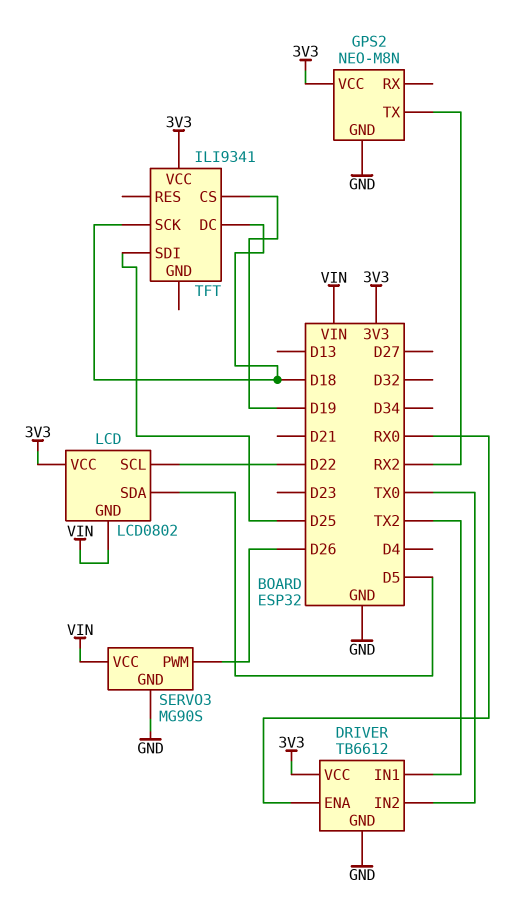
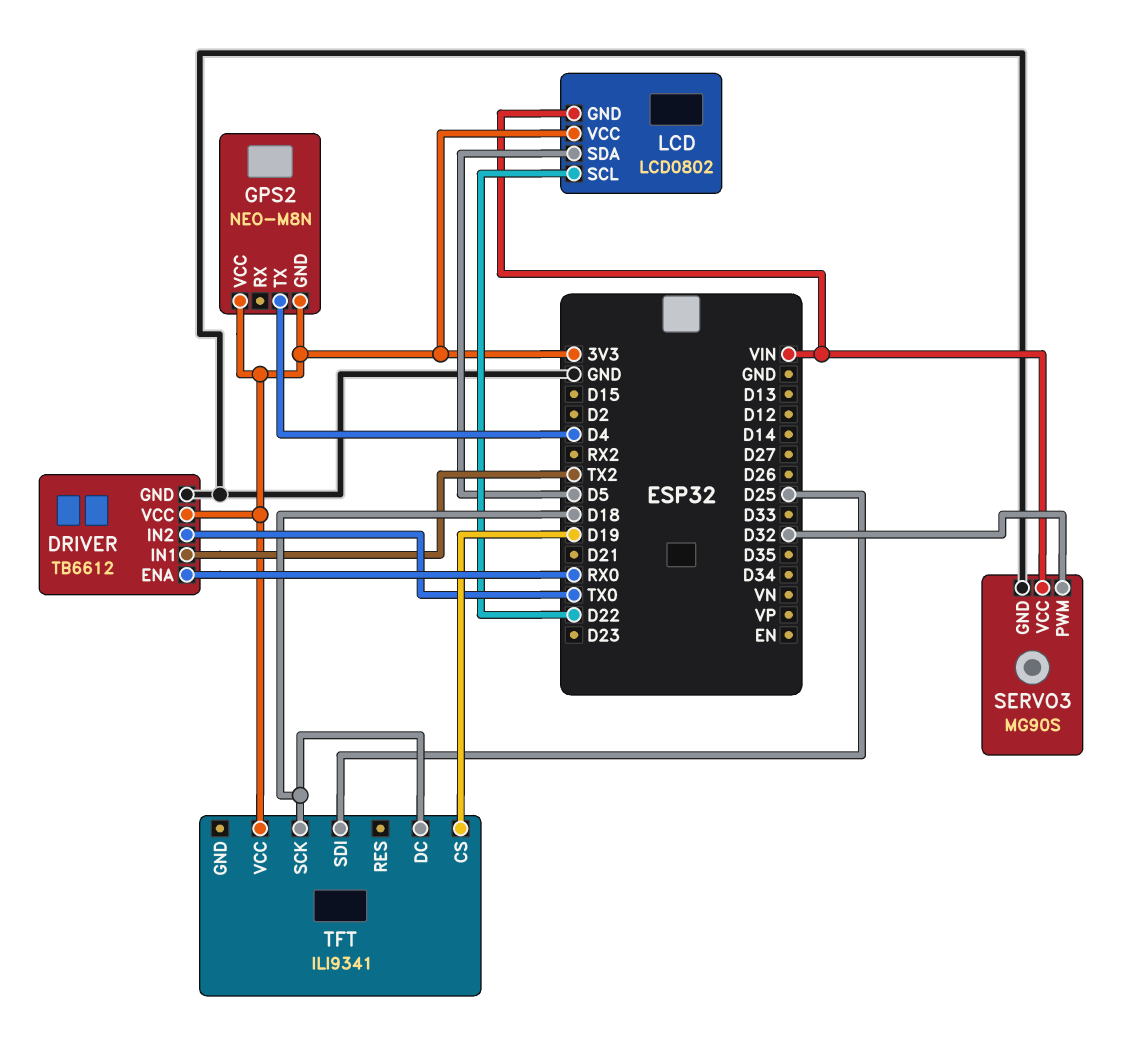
GPS2 pin GND: GND -> 3V3
GPS2 pin TX: RX2 -> D4
SERVO3 pin PWM: D26 -> D32

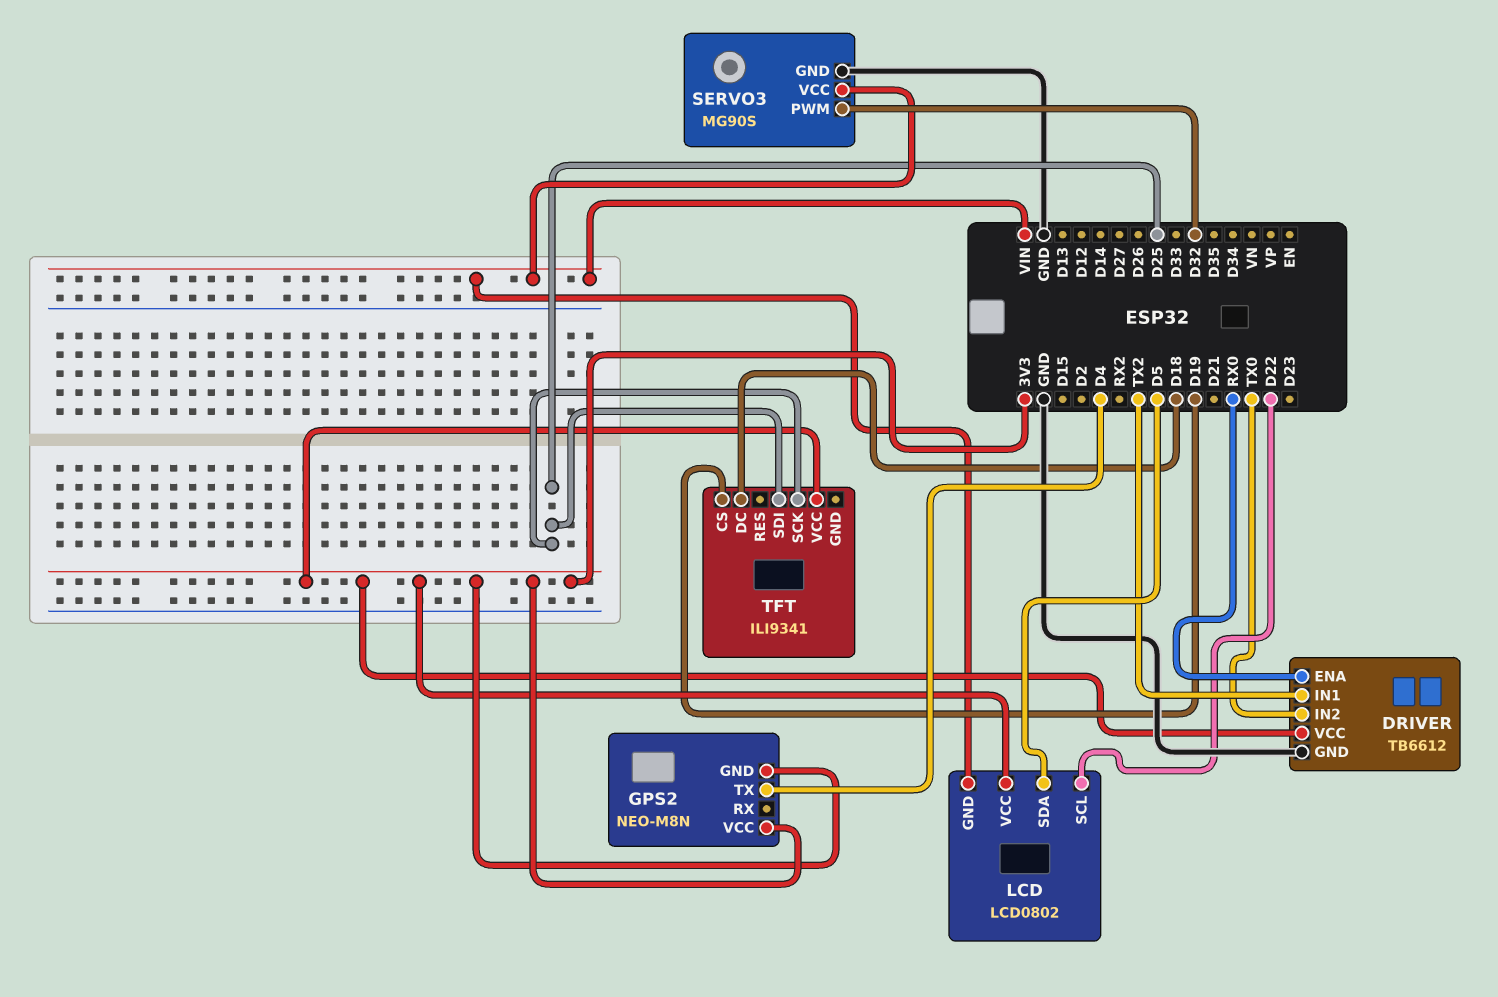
TFT pin SCK: D18 -> D25

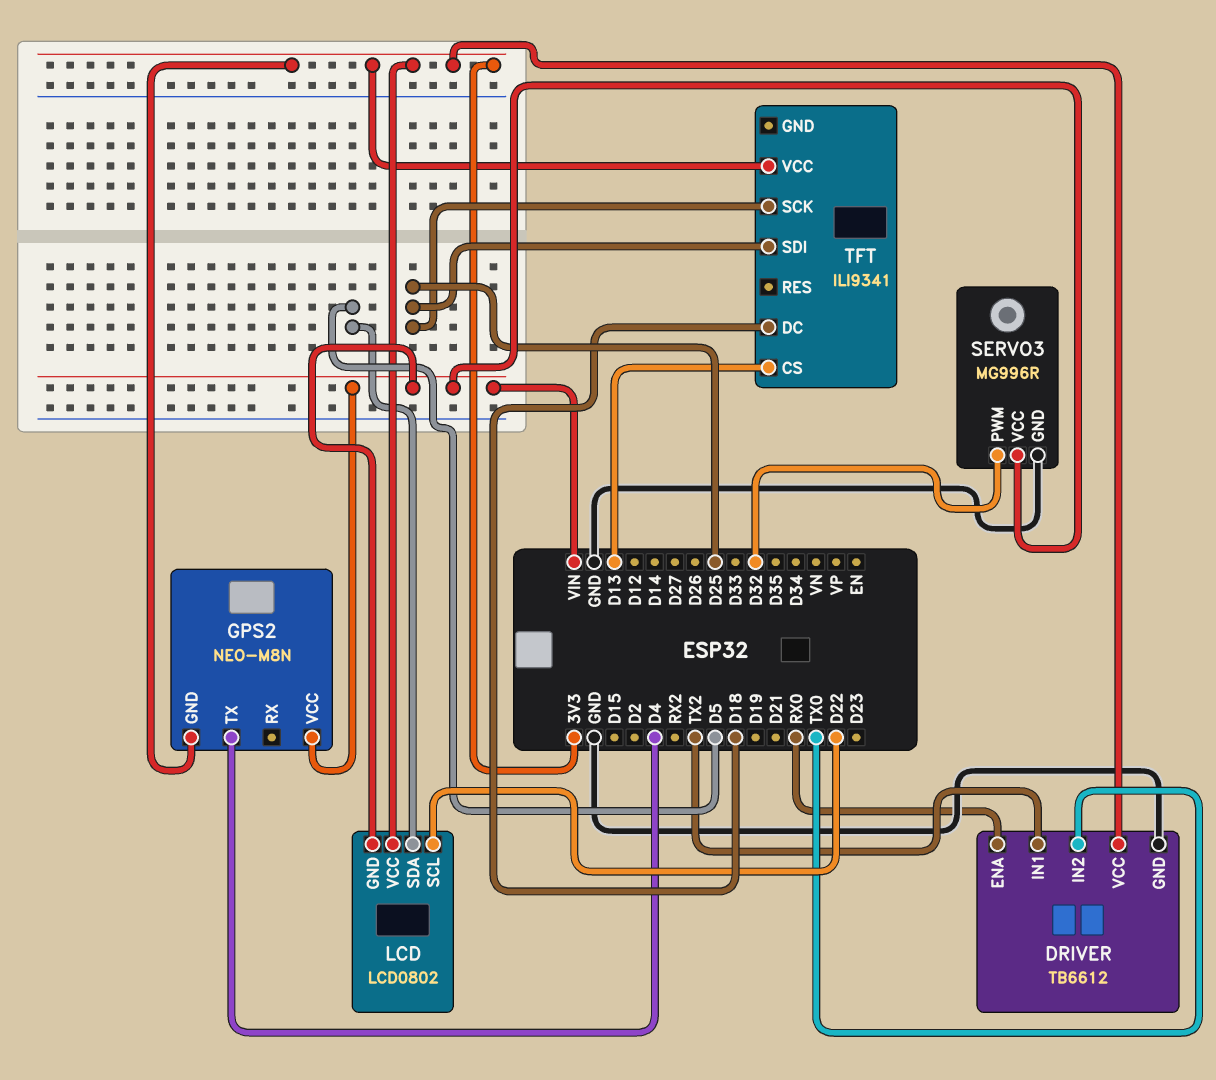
GPS2 pin VCC: 3V3 -> VIN
SERVO3: MG90S -> MG996R
TFT pin CS: D19 -> D13

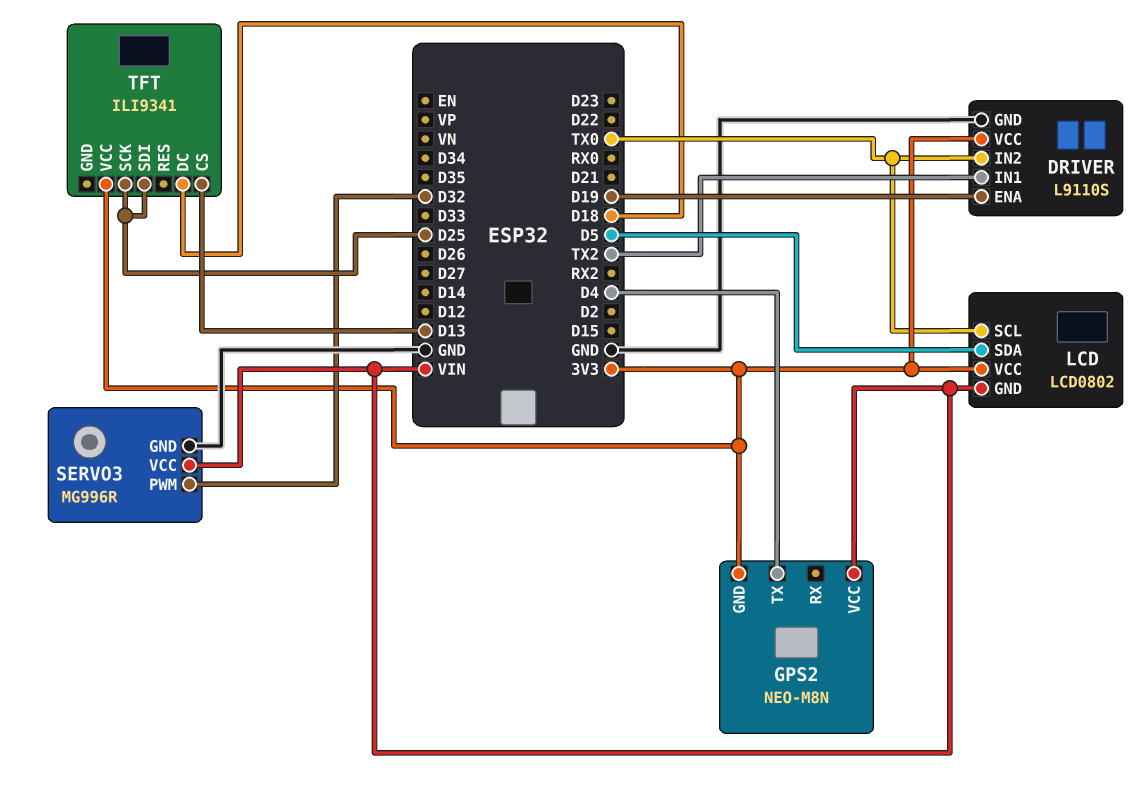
DRIVER: TB6612 -> L9110S
DRIVER pin ENA: RX0 -> D19
LCD pin SCL: D22 -> TX0

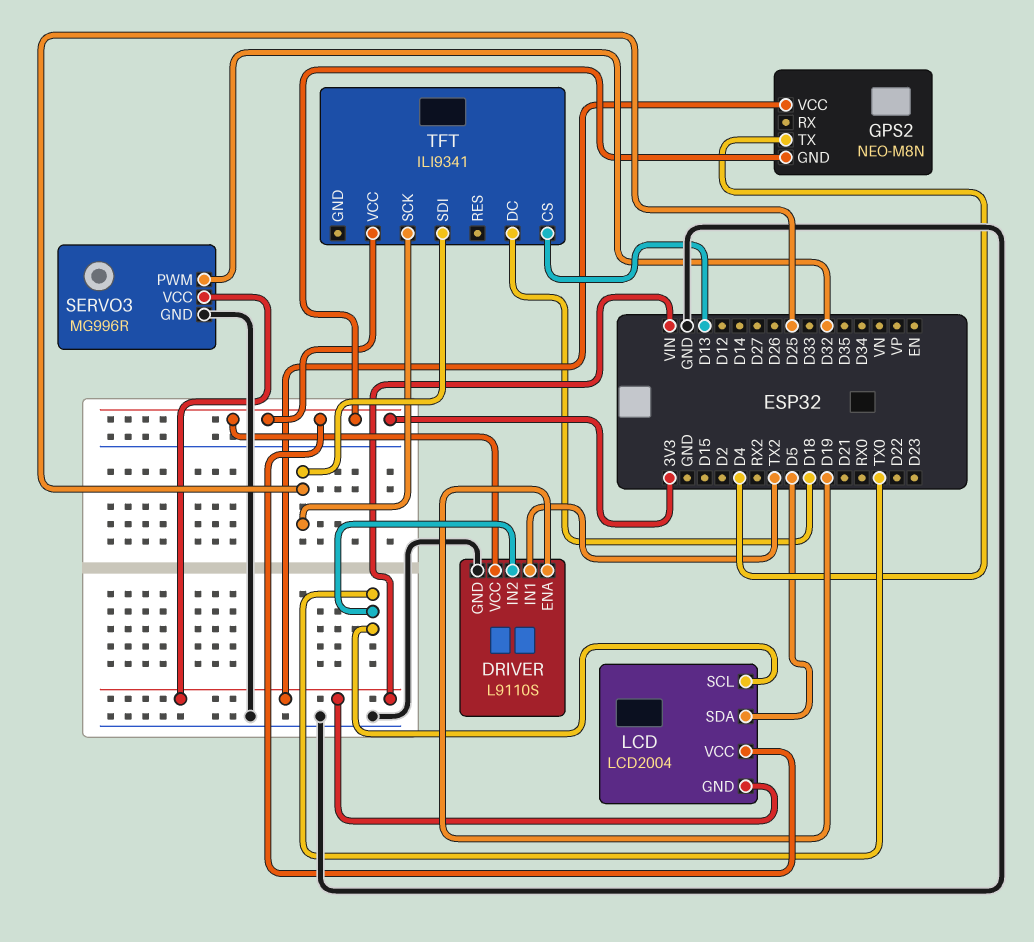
LCD: LCD0802 -> LCD2004

